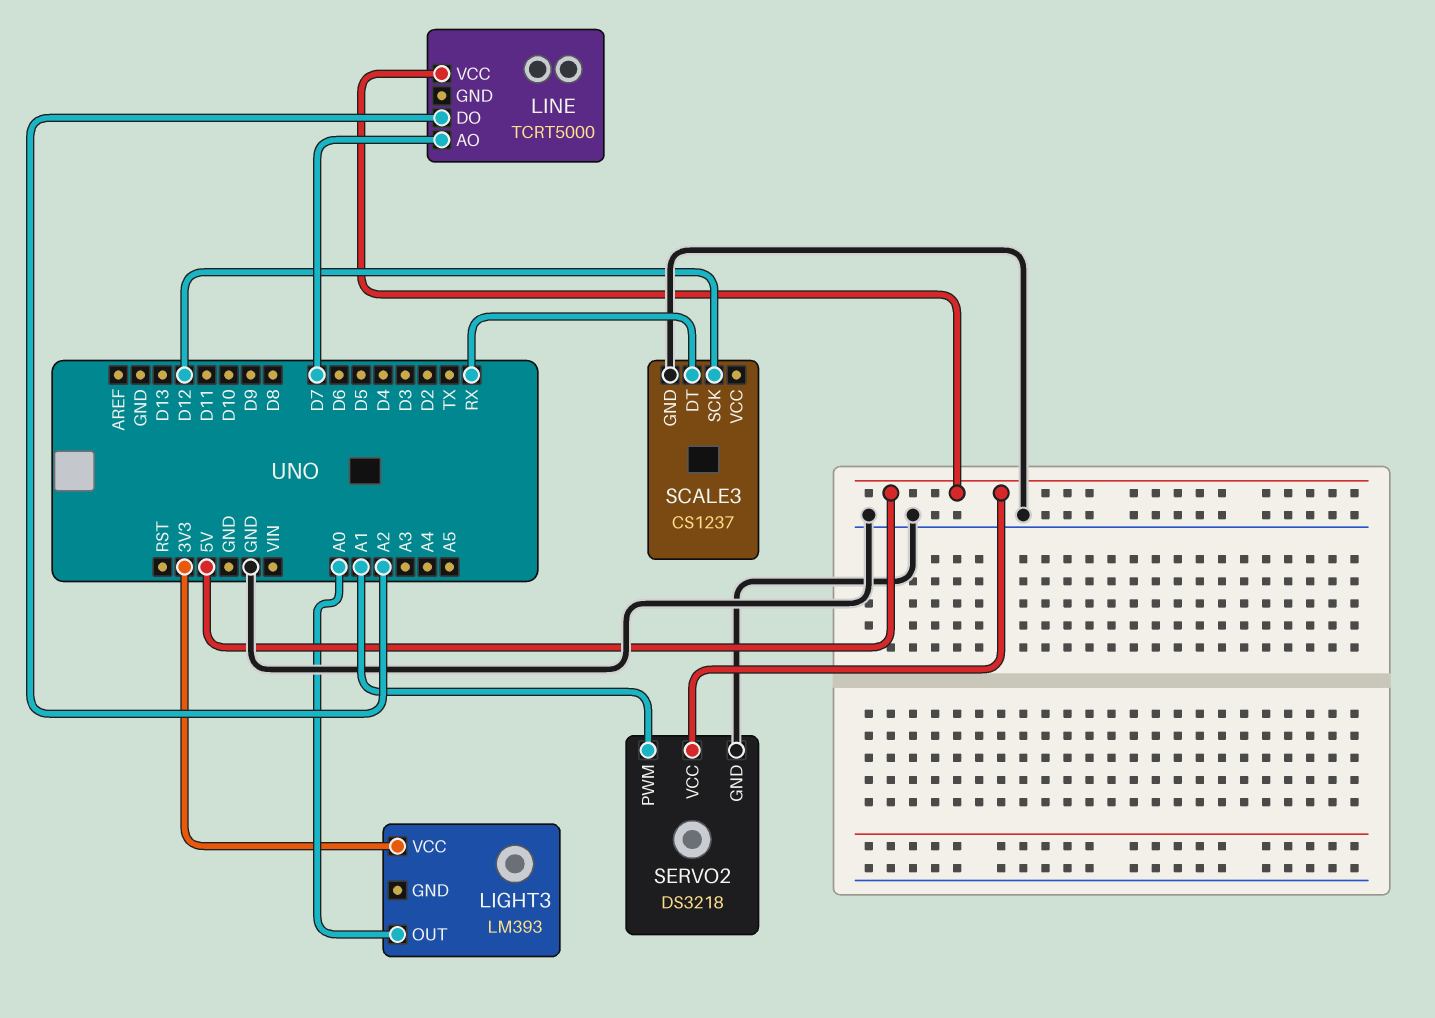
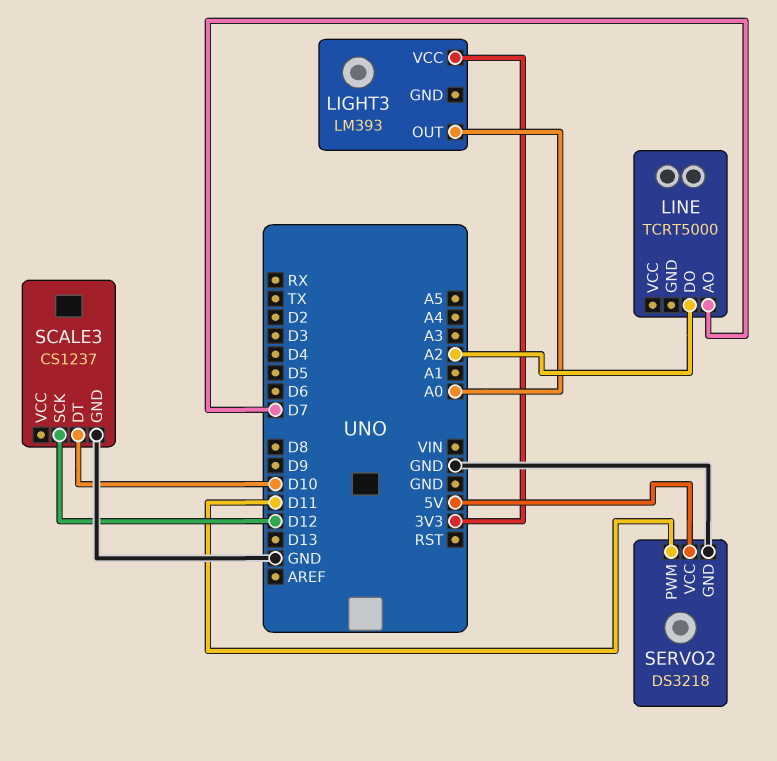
LINE pin VCC: 5V -> none
SCALE3 pin DT: RX -> D10
SERVO2 pin PWM: A1 -> D11

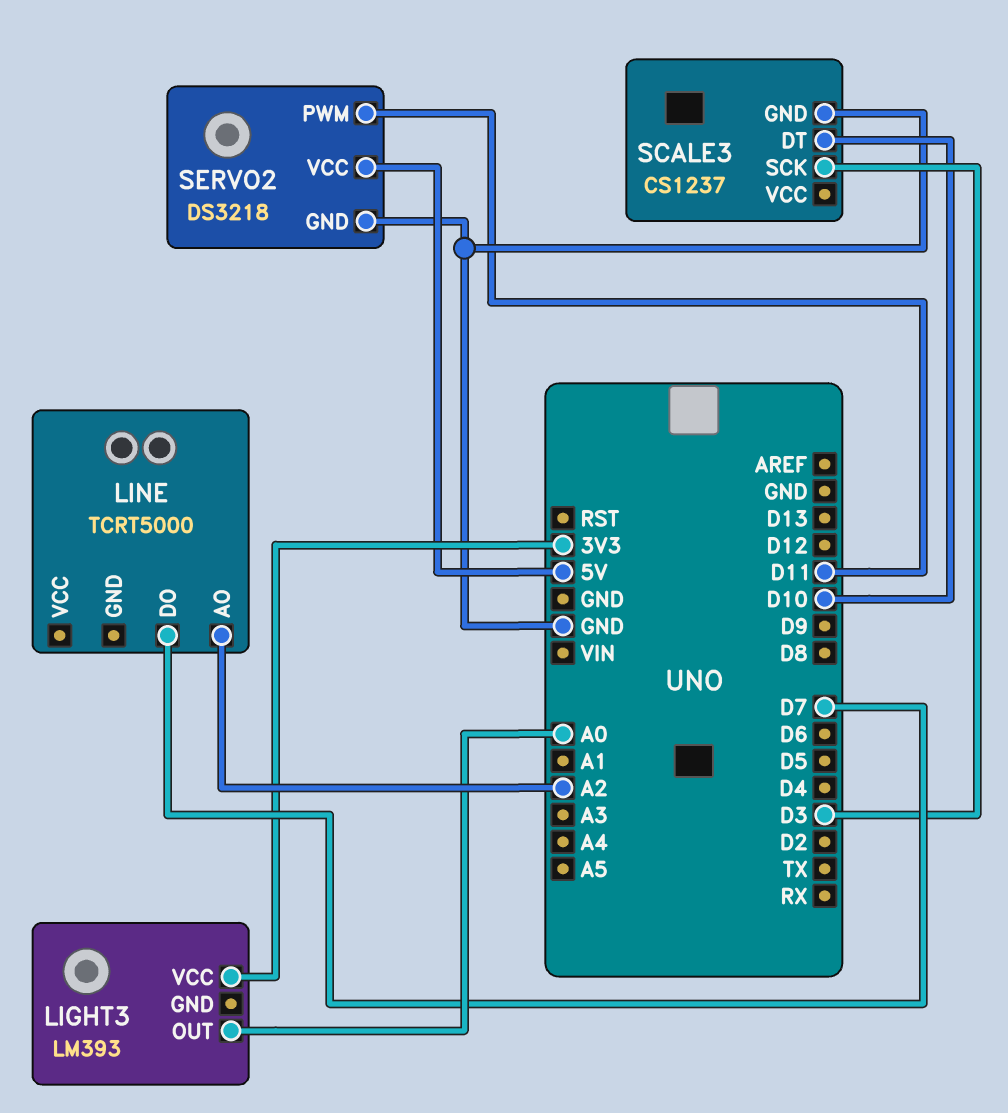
LINE pin AO: D7 -> A2
LINE pin DO: A2 -> D7
SCALE3 pin SCK: D12 -> D3

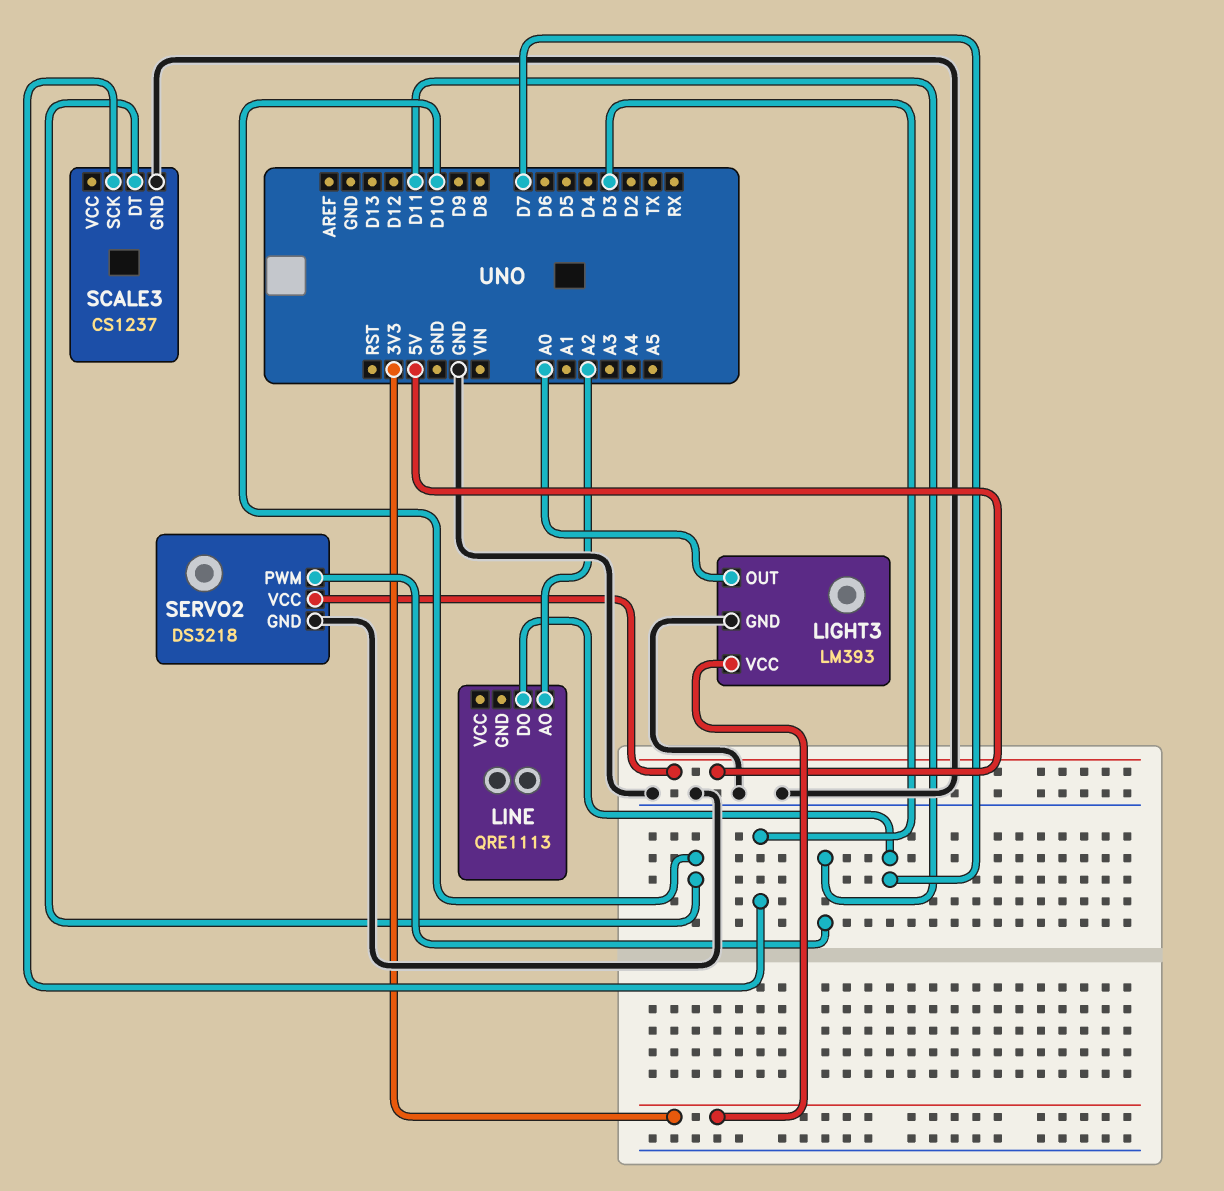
LIGHT3 pin GND: none -> GND
LINE: TCRT5000 -> QRE1113

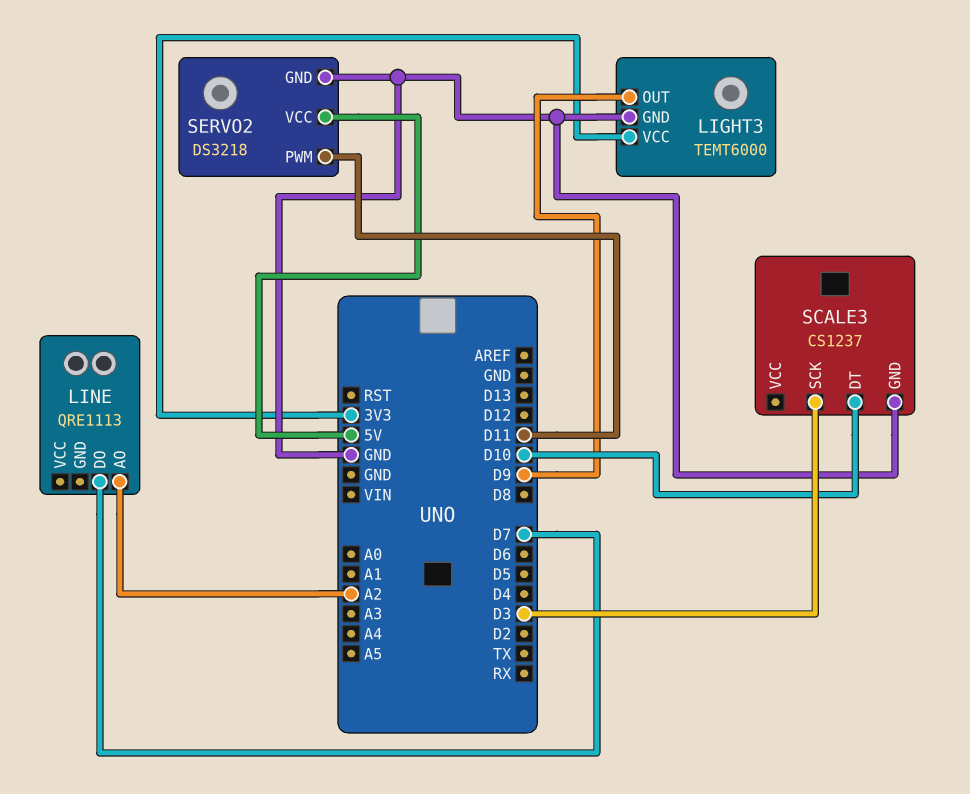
LIGHT3: LM393 -> TEMT6000
LIGHT3 pin OUT: A0 -> D9

